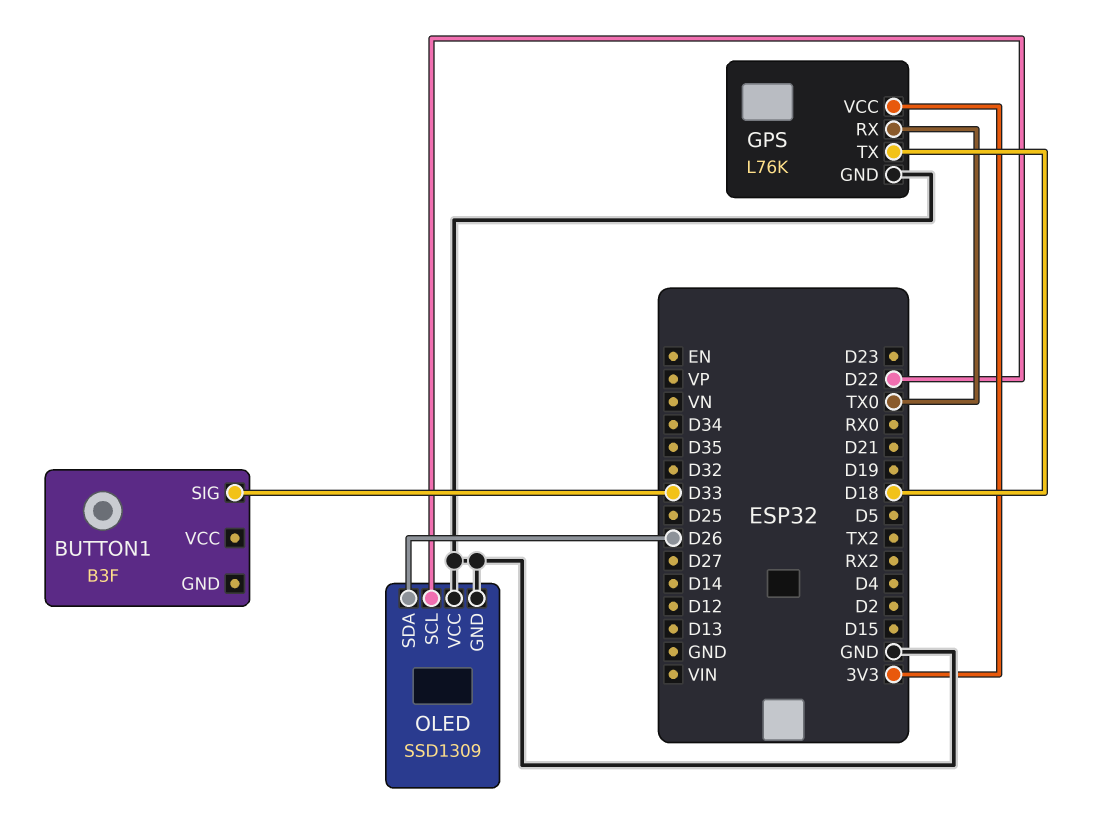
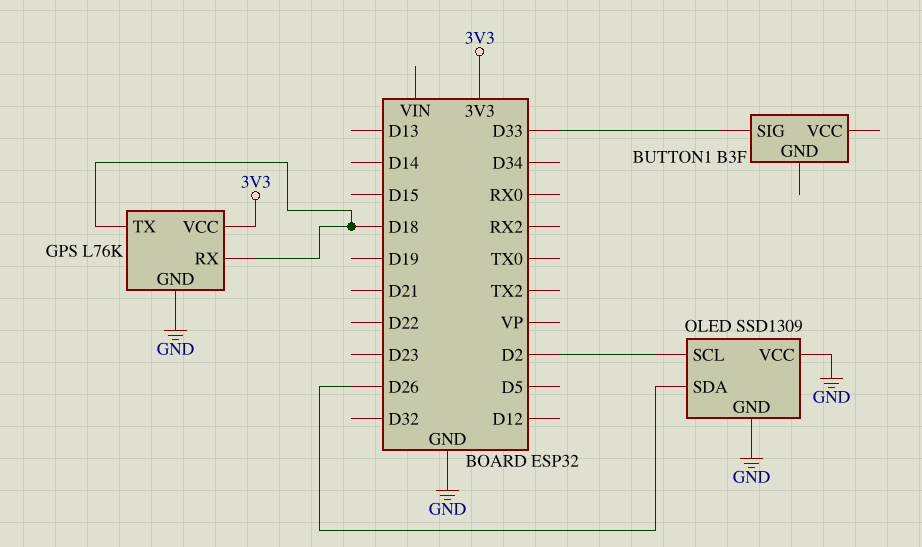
GPS pin RX: TX0 -> D18
OLED pin SCL: D22 -> D2

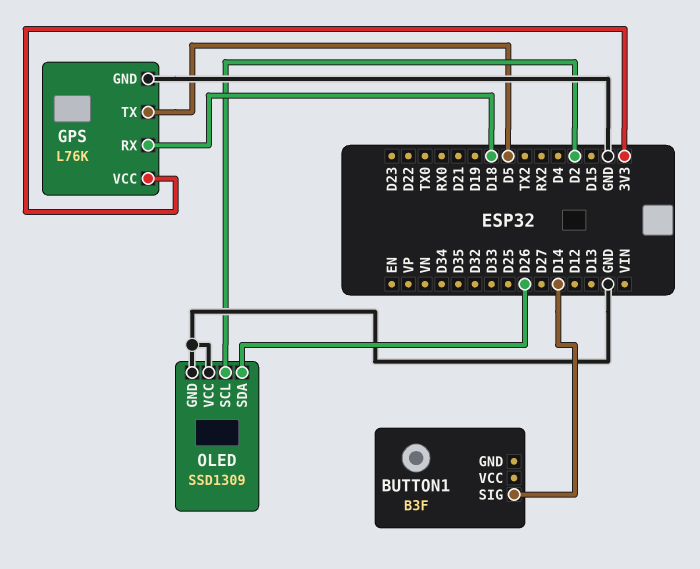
BUTTON1 pin SIG: D33 -> D14
GPS pin TX: D18 -> D5

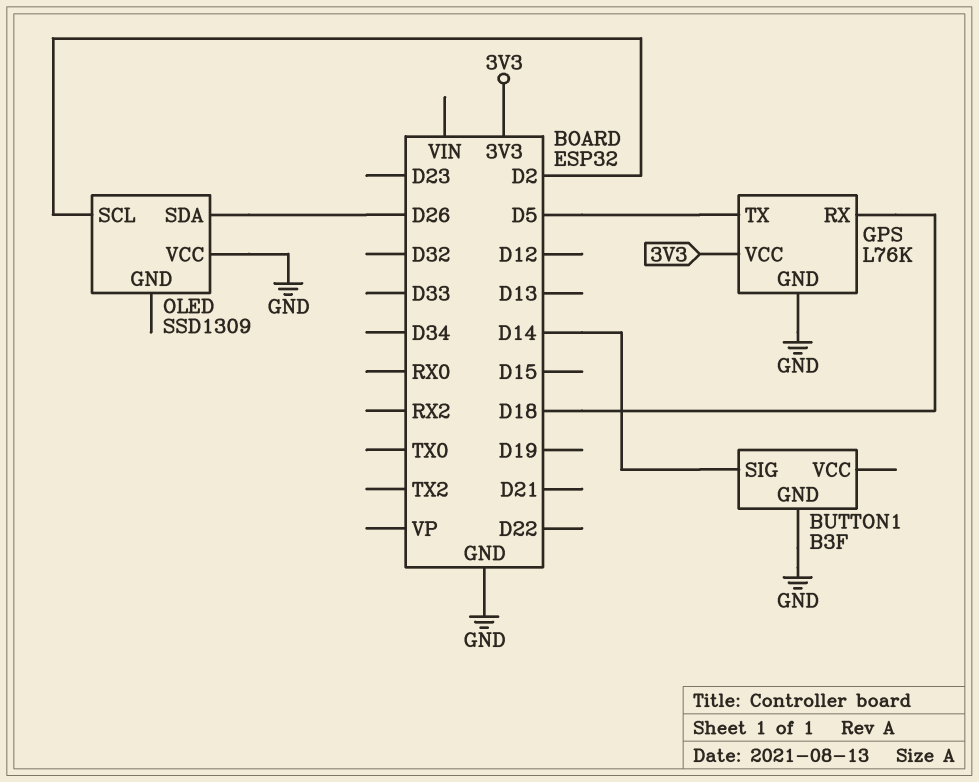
BUTTON1 pin GND: none -> GND
OLED pin GND: GND -> none

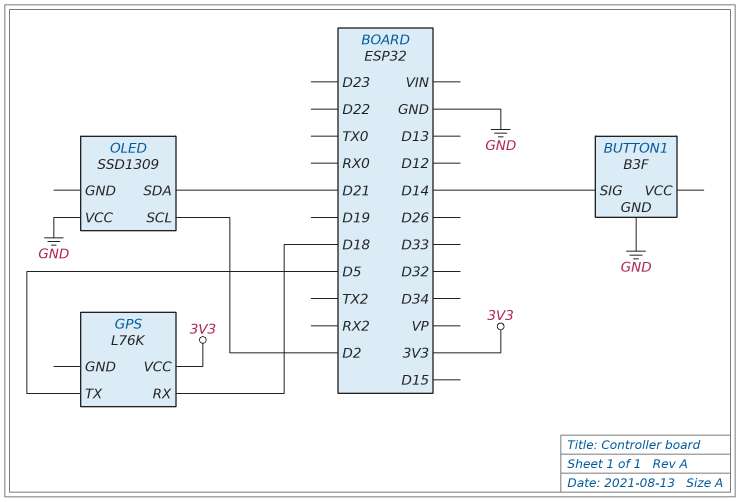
GPS pin GND: GND -> none
OLED pin SDA: D26 -> D21

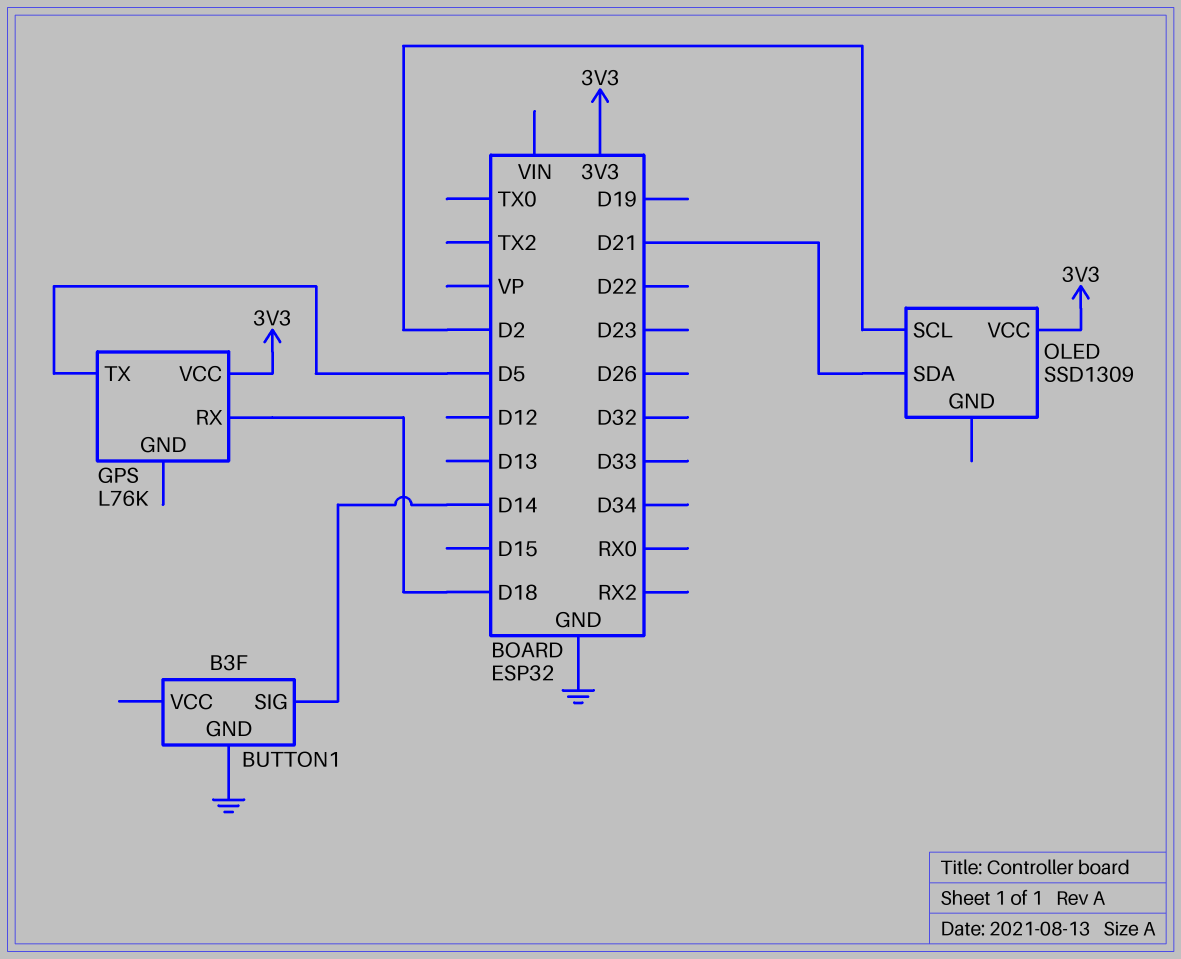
OLED pin VCC: GND -> 3V3

